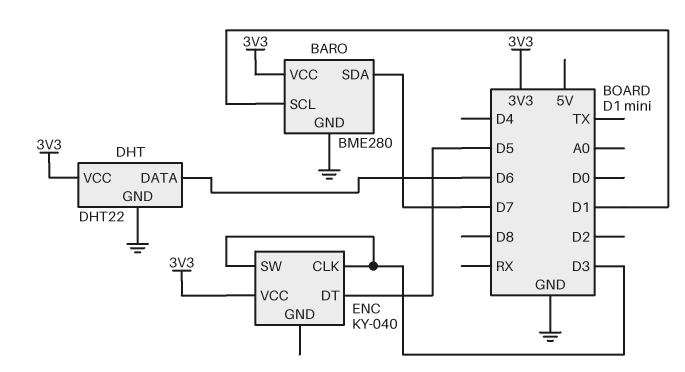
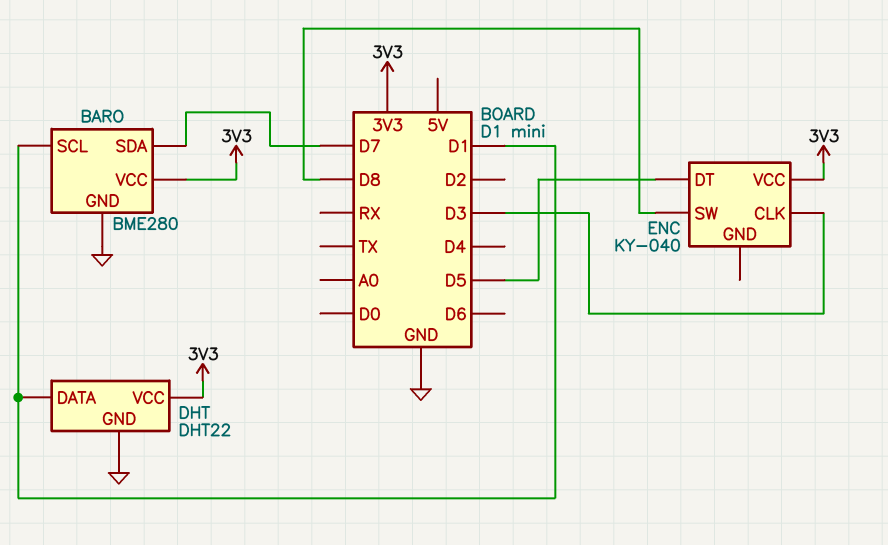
DHT pin DATA: D6 -> D1
ENC pin SW: D3 -> D8

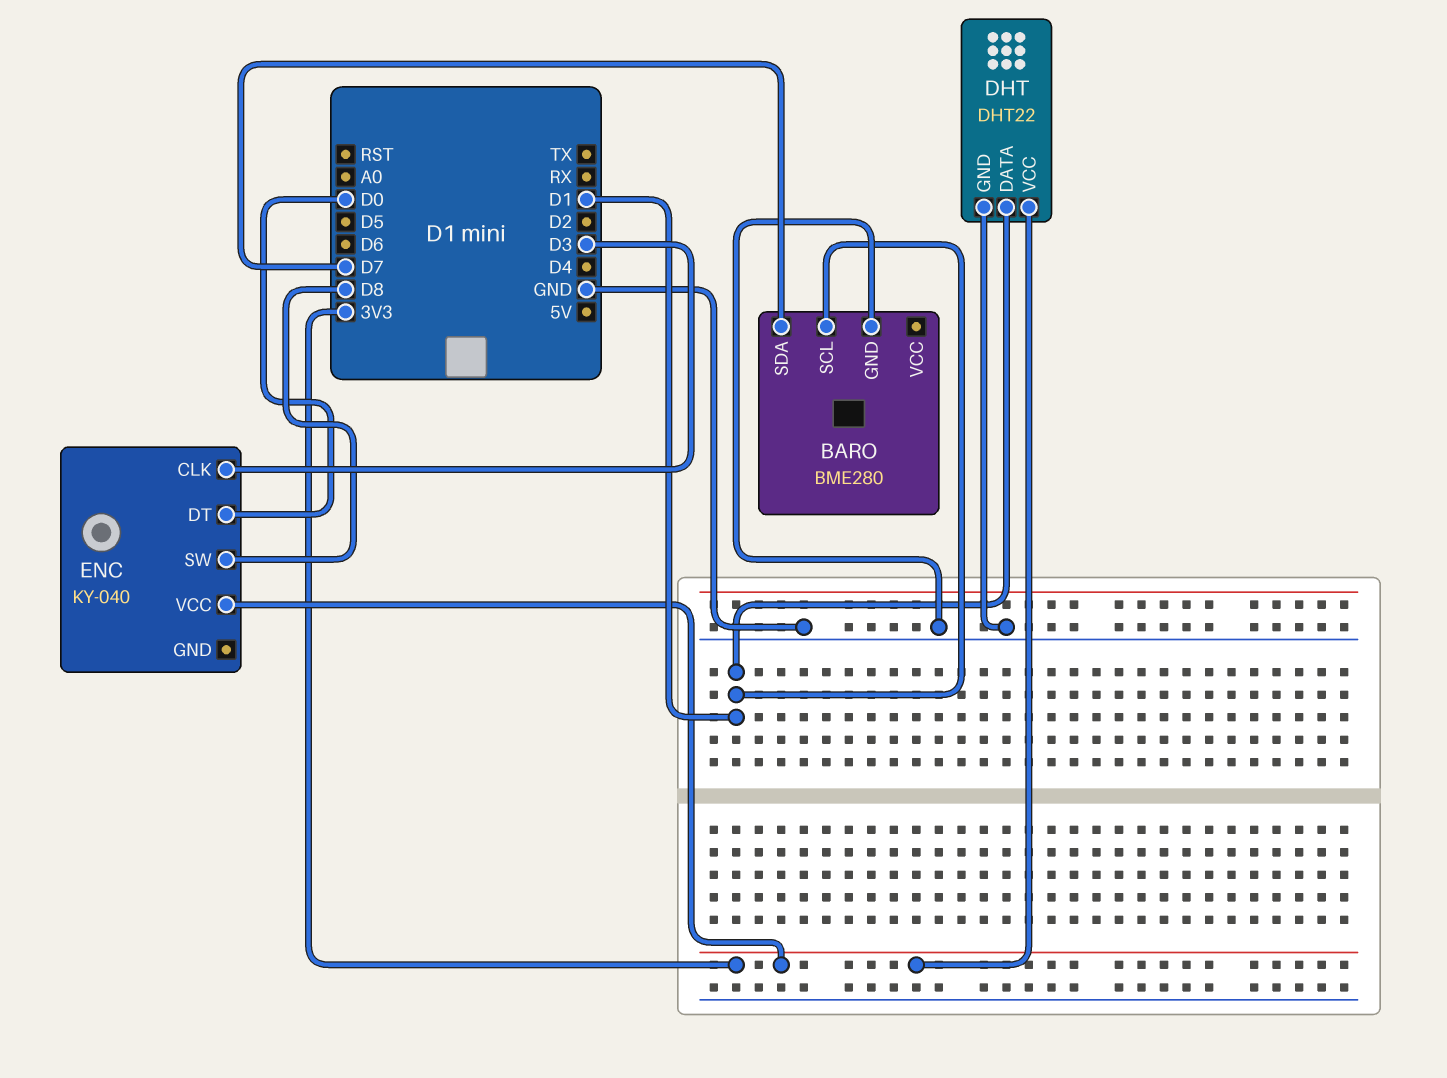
BARO pin VCC: 3V3 -> none
ENC pin DT: D5 -> D0

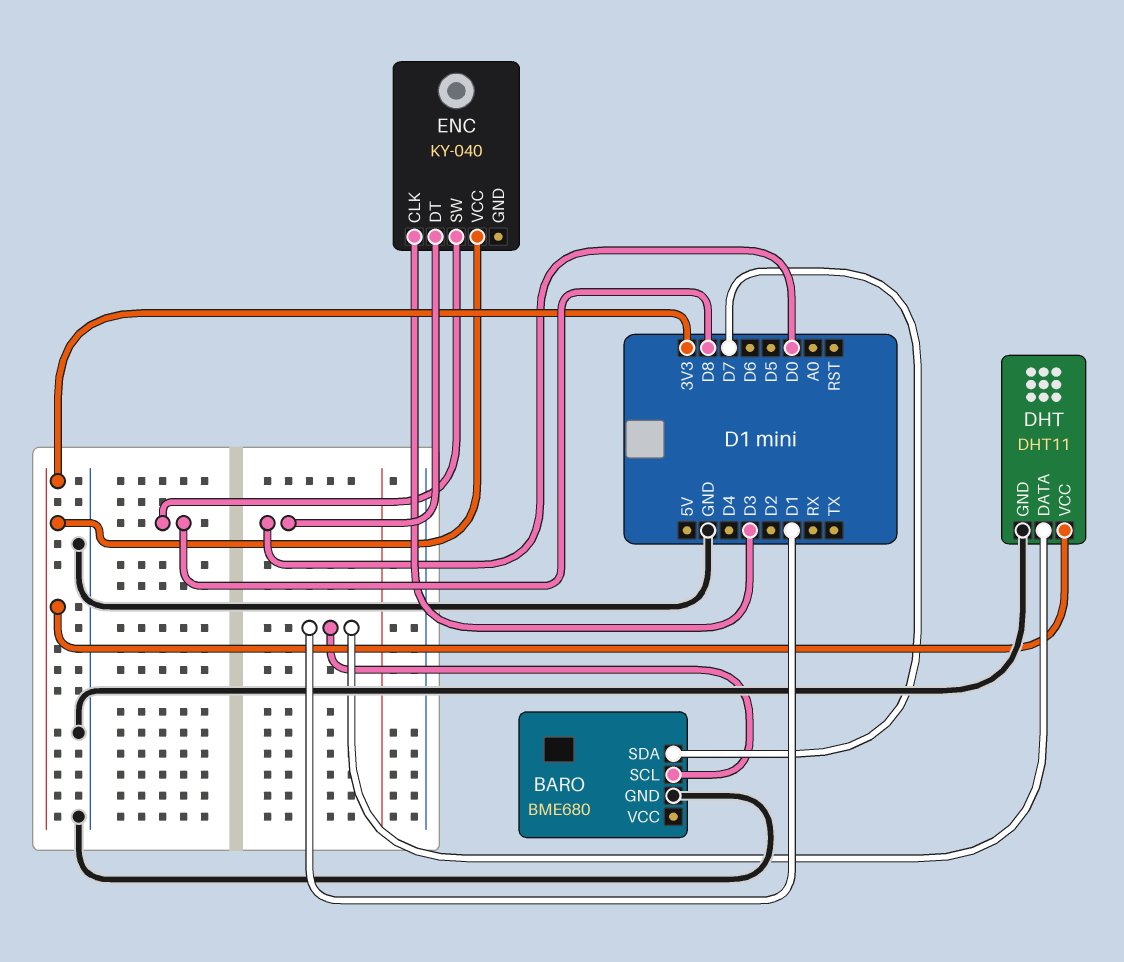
BARO: BME280 -> BME680
DHT: DHT22 -> DHT11

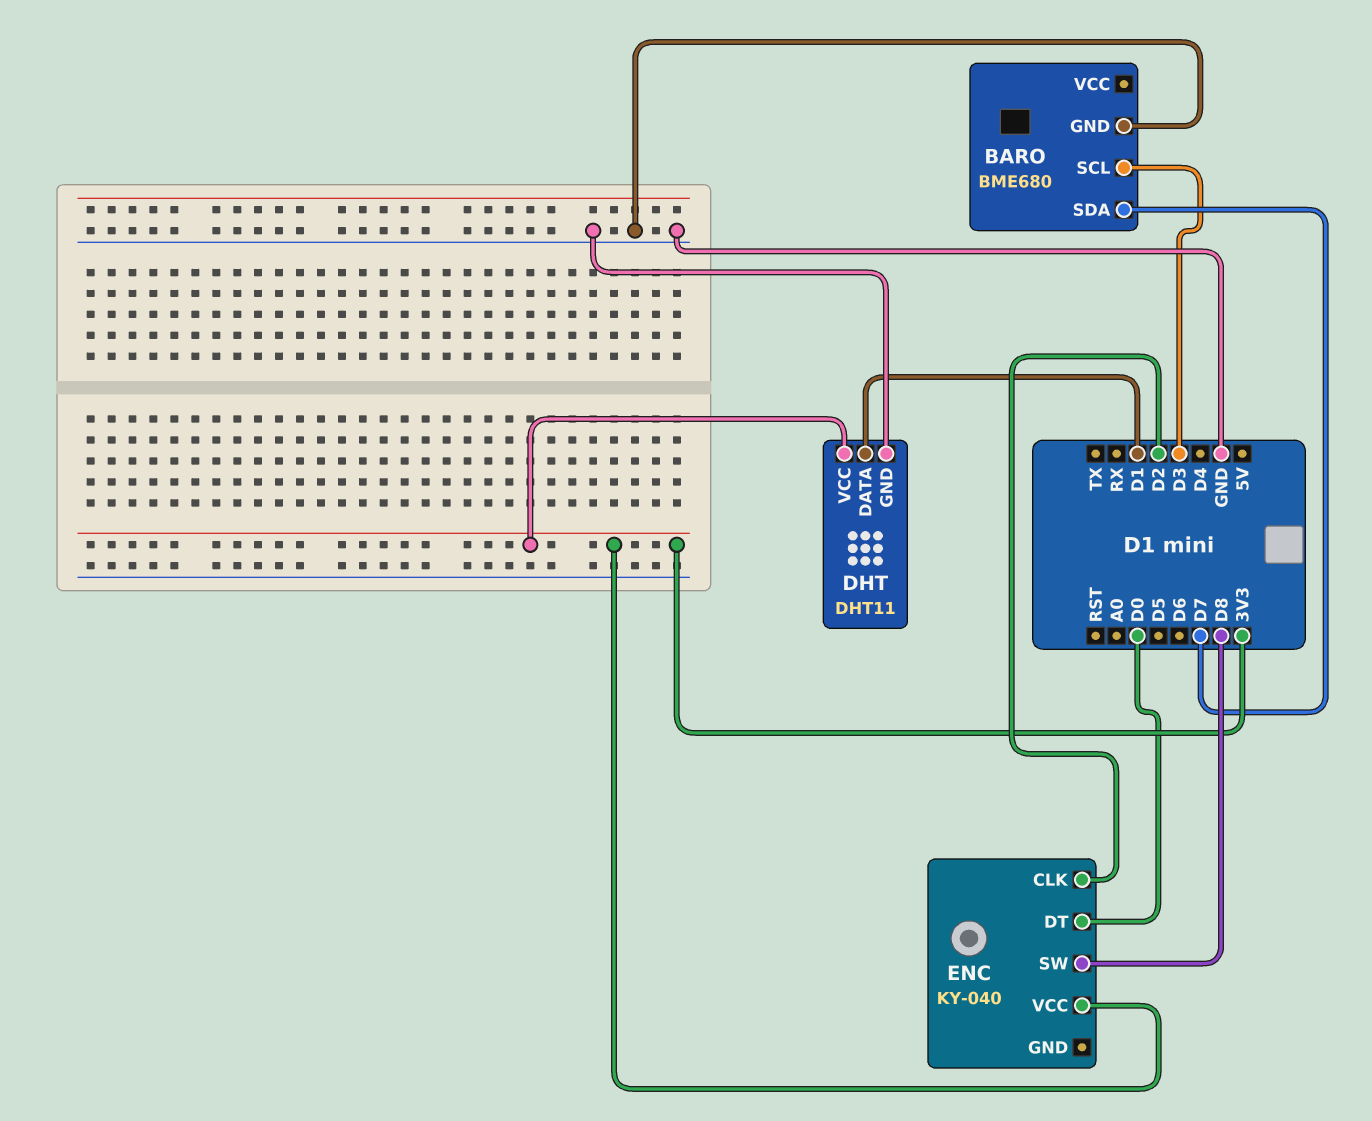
BARO pin SCL: D1 -> D3
ENC pin CLK: D3 -> D2

